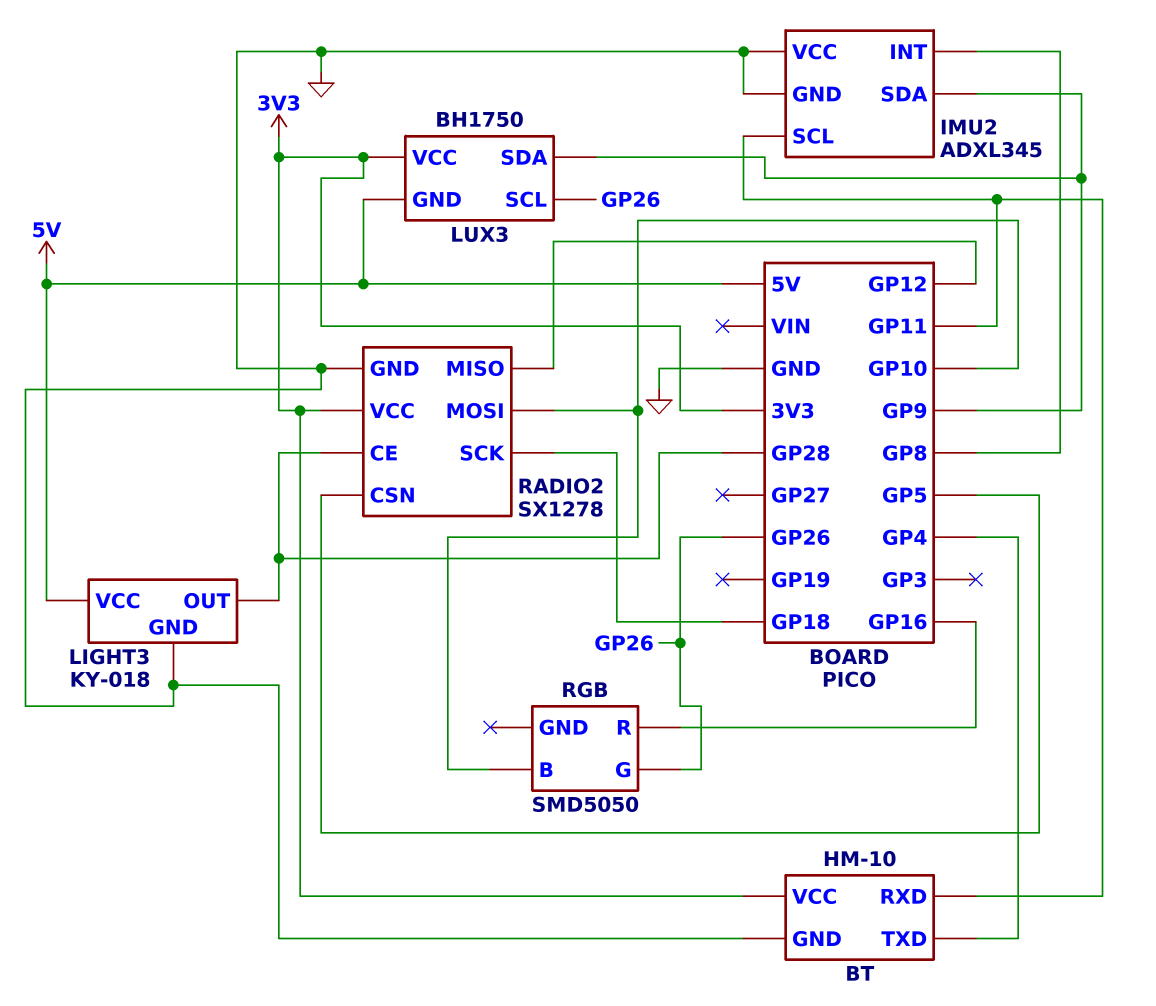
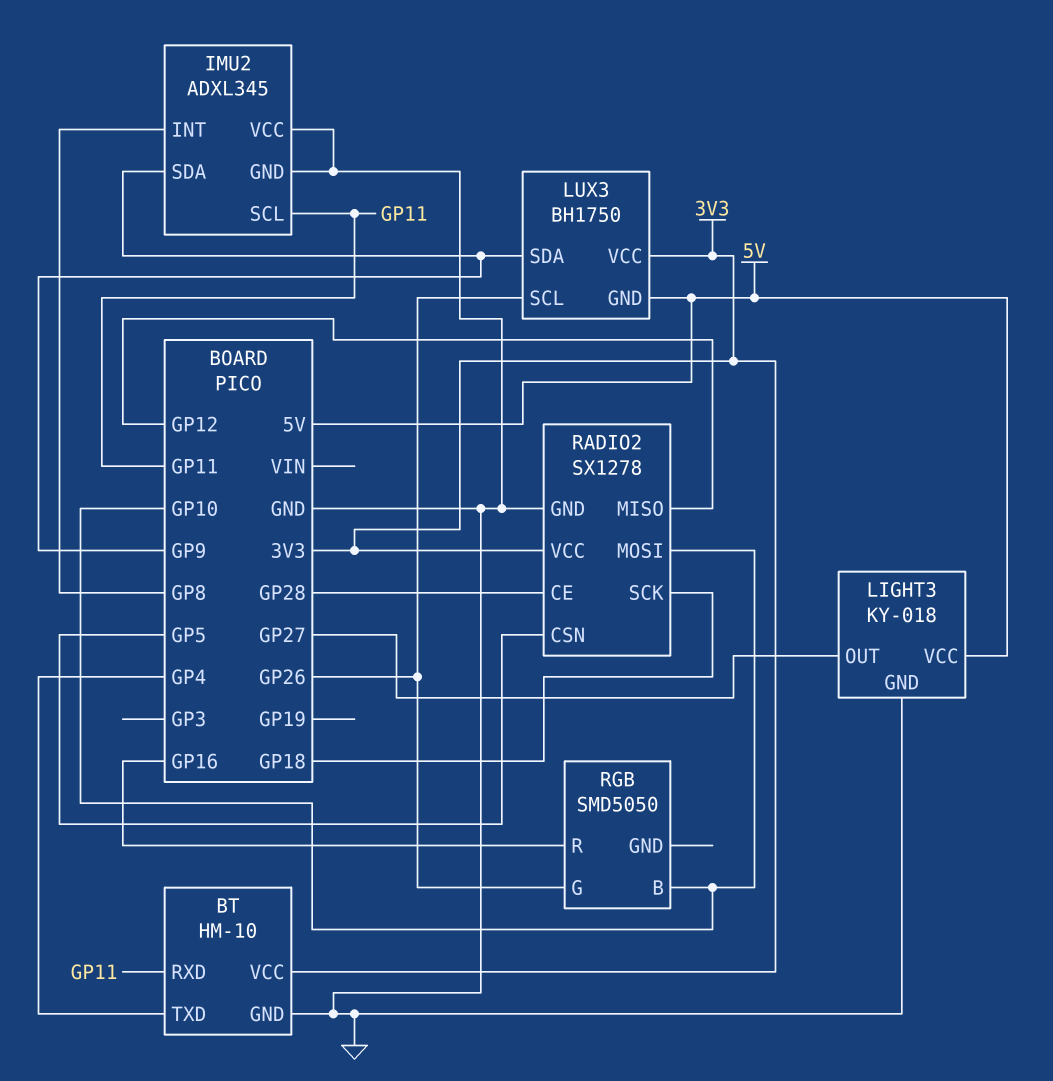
LIGHT3 pin OUT: GP28 -> GP27

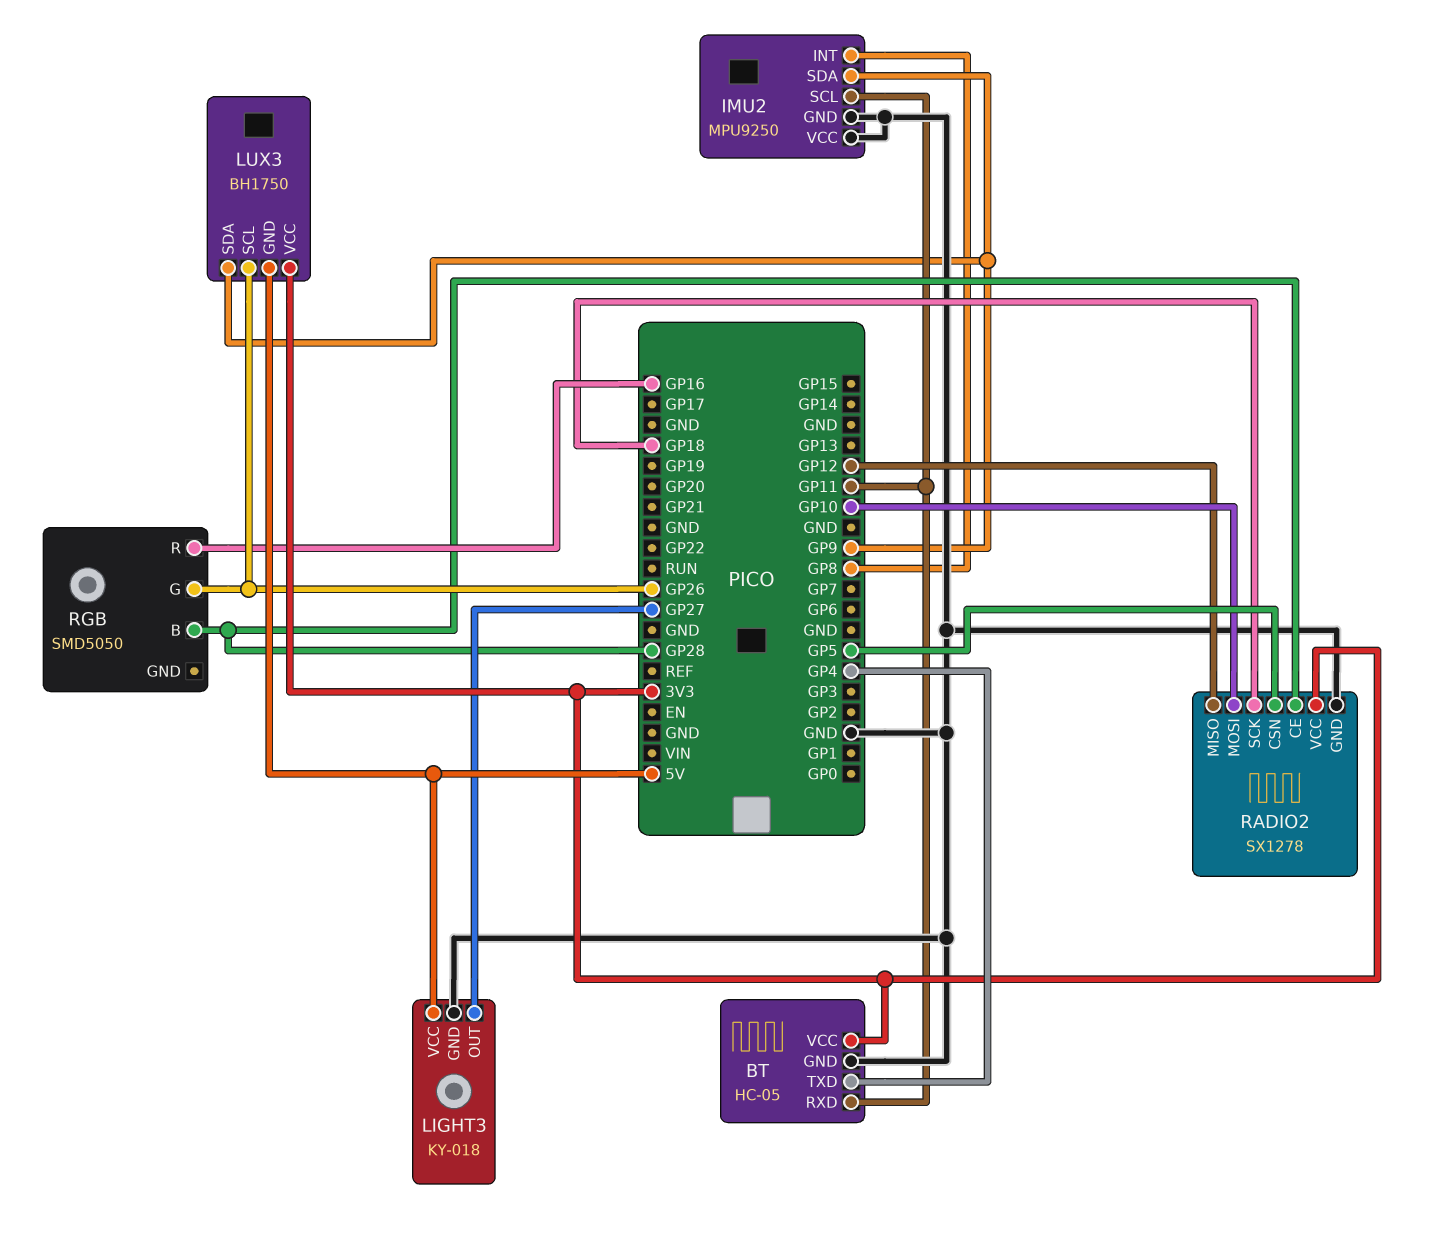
BT: HM-10 -> HC-05
IMU2: ADXL345 -> MPU9250
RGB pin B: GP10 -> GP28

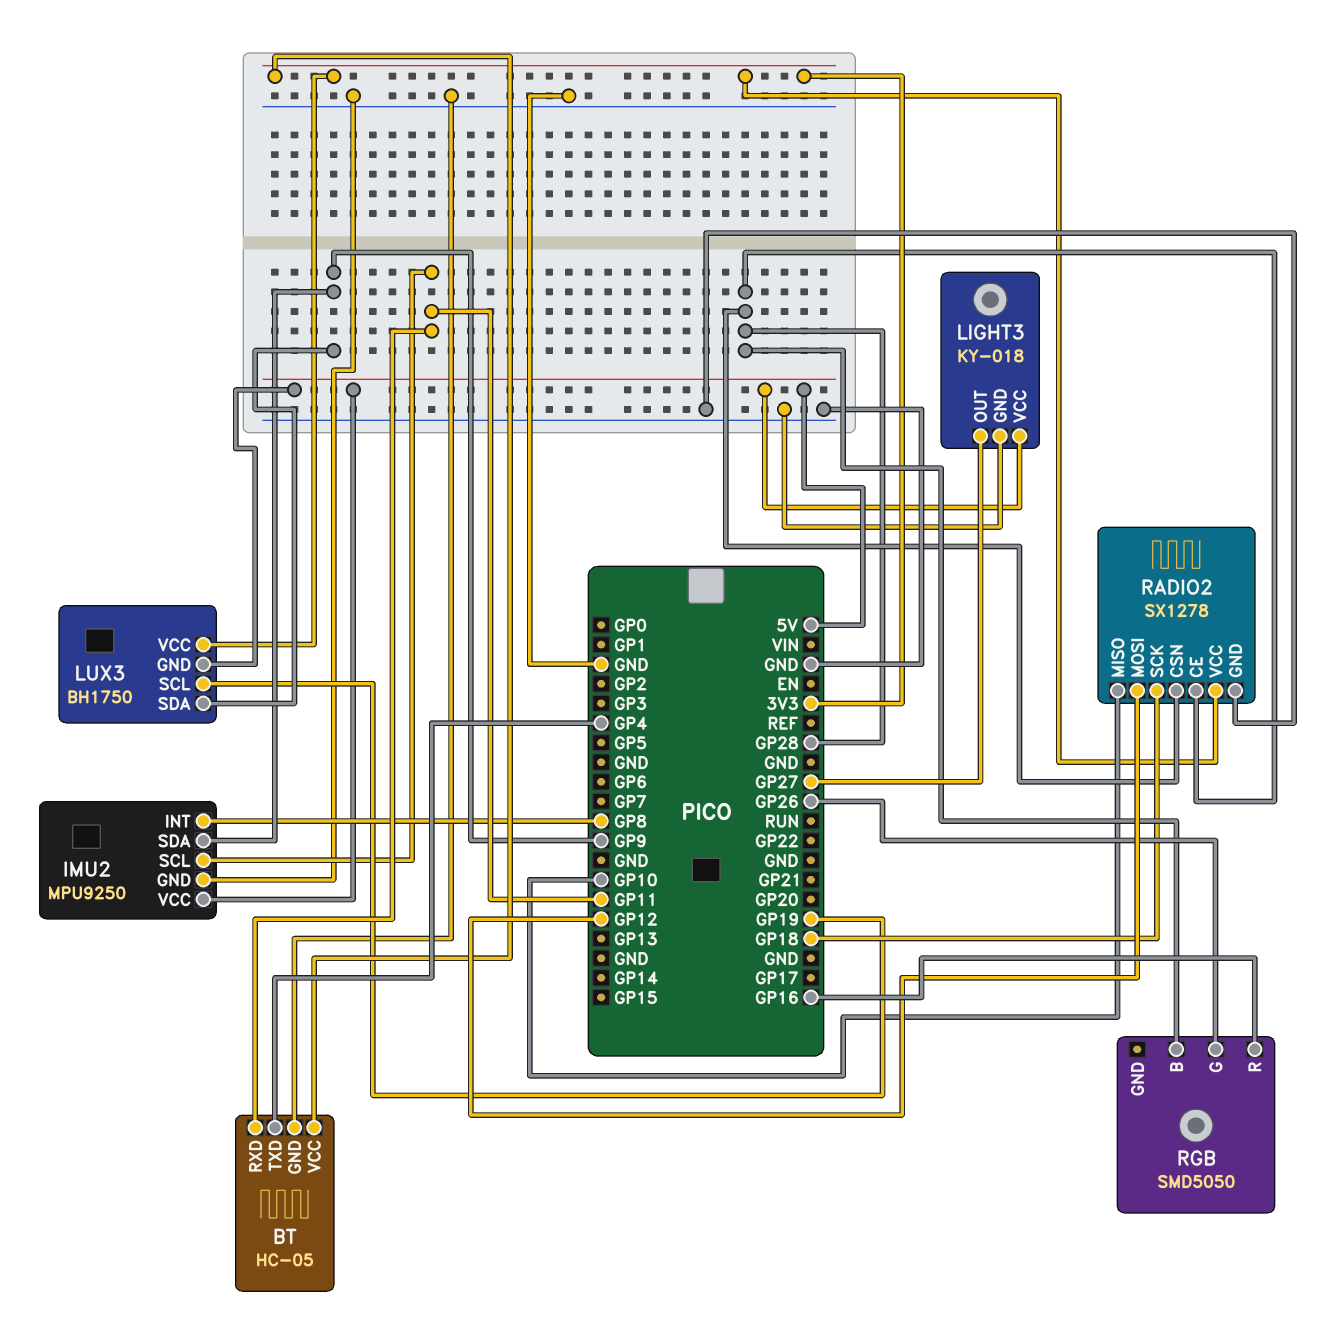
IMU2 pin VCC: GND -> 5V
LUX3 pin SCL: GP26 -> GP19
RADIO2 pin CSN: GP5 -> GP28
RADIO2 pin MISO: GP12 -> GP10
RADIO2 pin MOSI: GP10 -> GP12

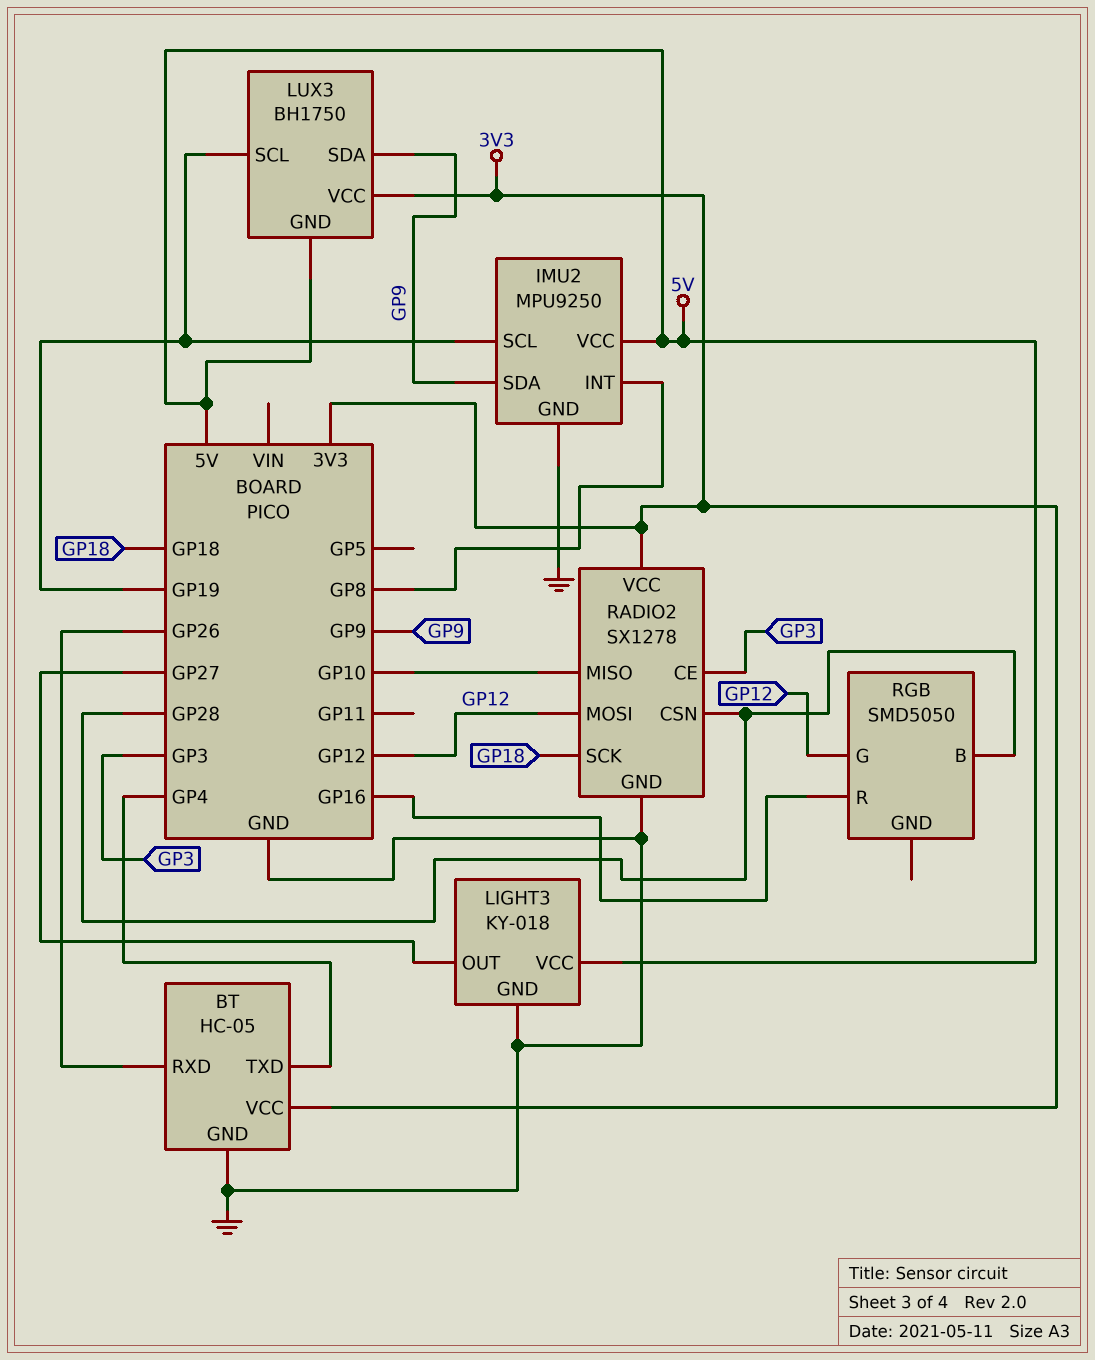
BT pin RXD: GP11 -> GP26
IMU2 pin SCL: GP11 -> GP19
RADIO2 pin CE: GP28 -> GP3
RGB pin G: GP26 -> GP12

